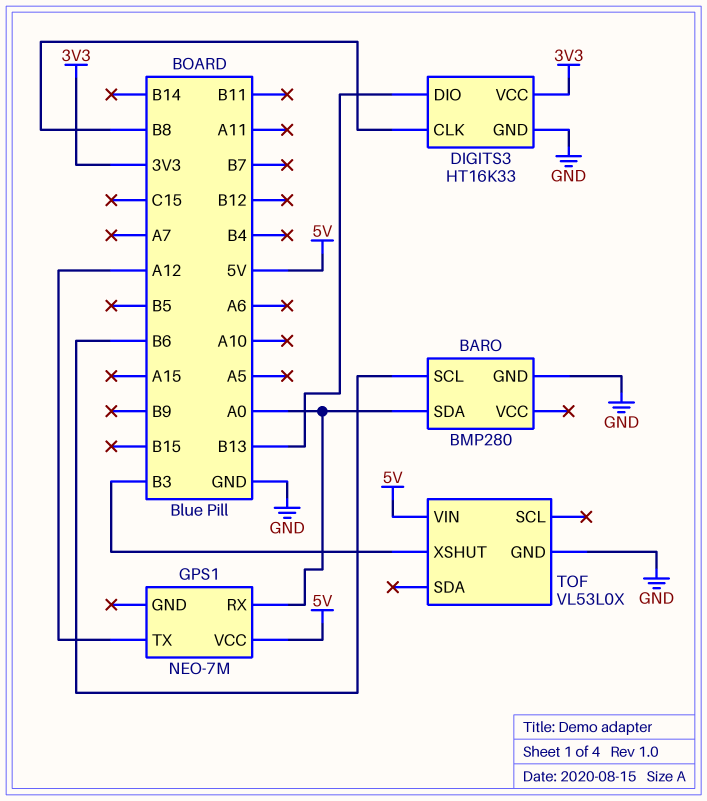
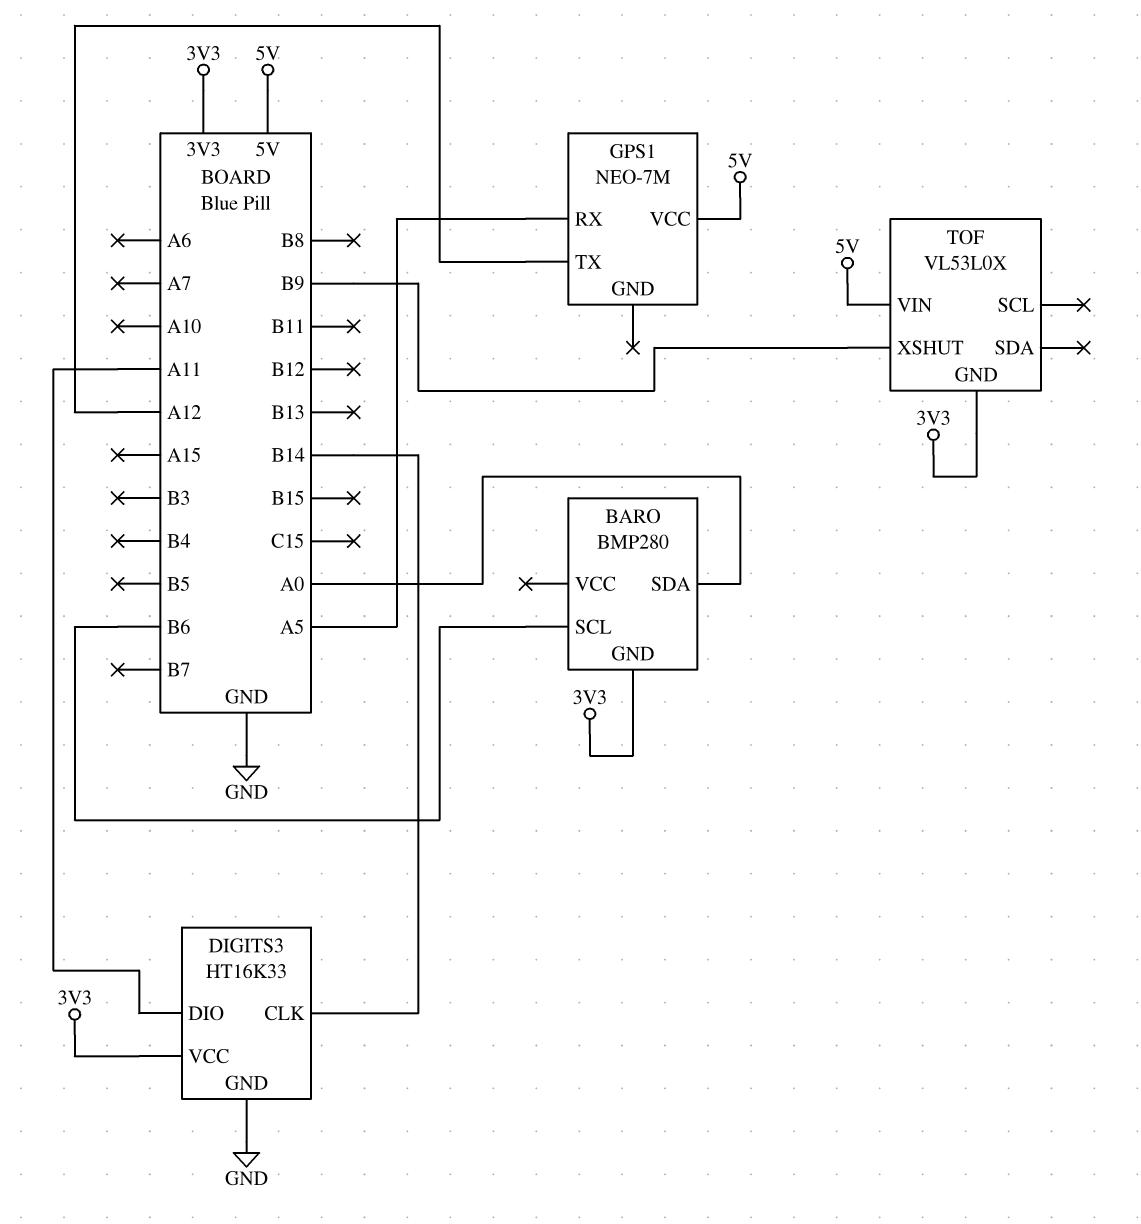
BARO pin GND: GND -> 3V3
DIGITS3 pin CLK: B8 -> B14
DIGITS3 pin DIO: B13 -> A11
GPS1 pin RX: A0 -> A5
TOF pin GND: GND -> 3V3
TOF pin XSHUT: B3 -> B9

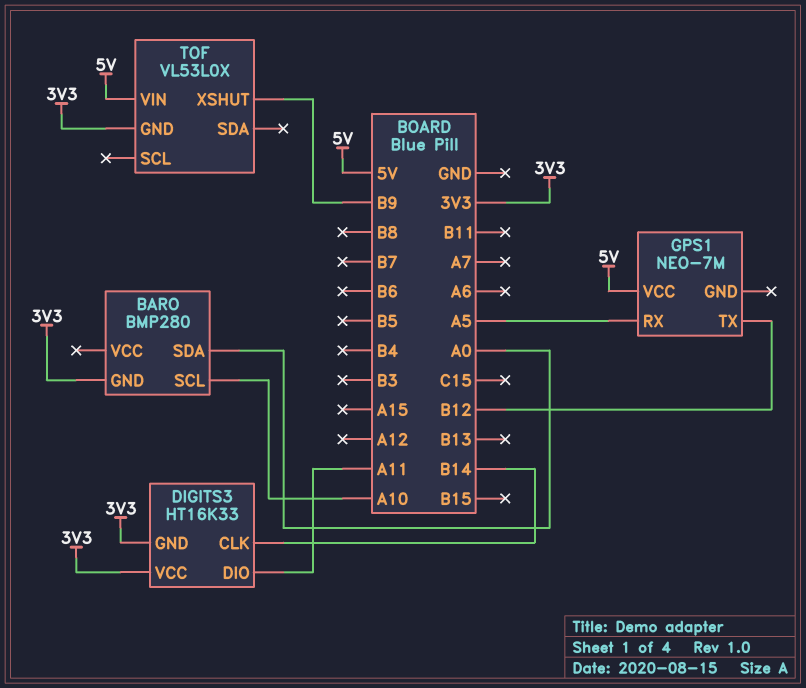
BARO pin SCL: B6 -> A10
DIGITS3 pin GND: GND -> 3V3
GPS1 pin TX: A12 -> B12

